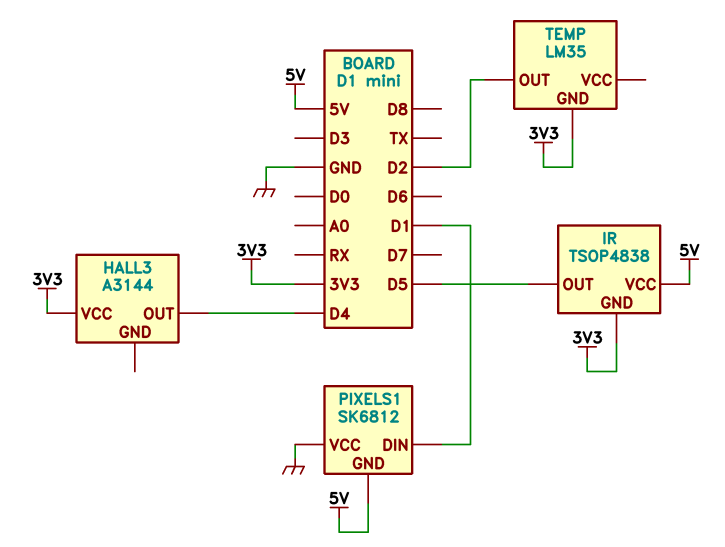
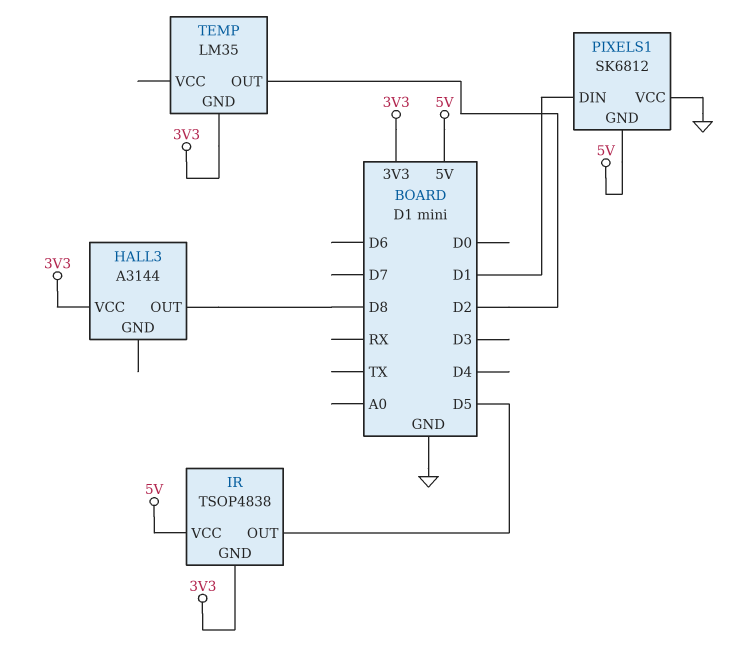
HALL3 pin OUT: D4 -> D8

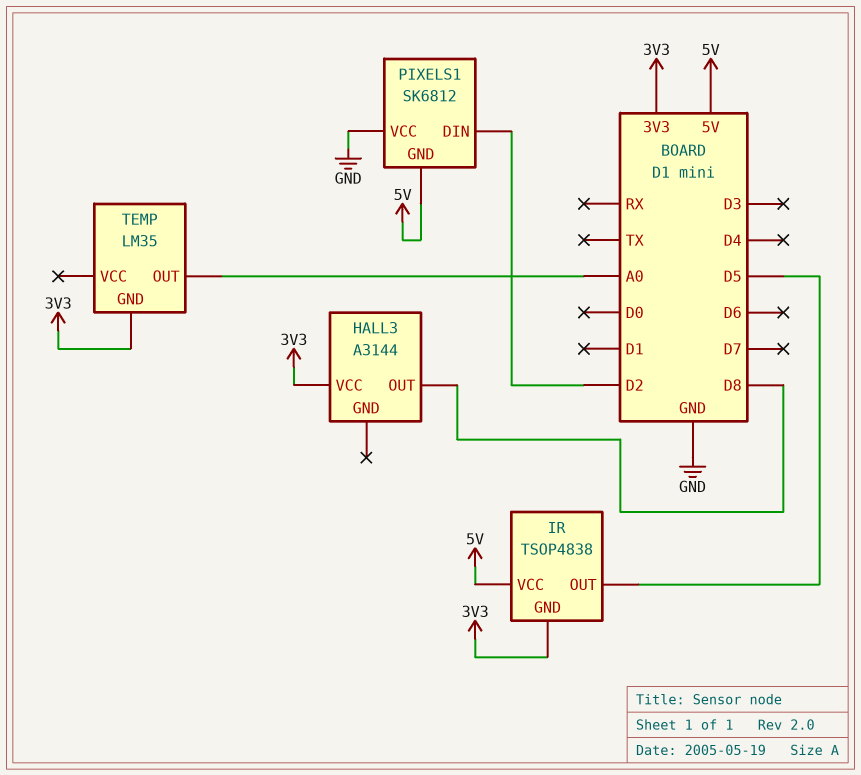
PIXELS1 pin DIN: D1 -> D2
TEMP pin OUT: D2 -> A0

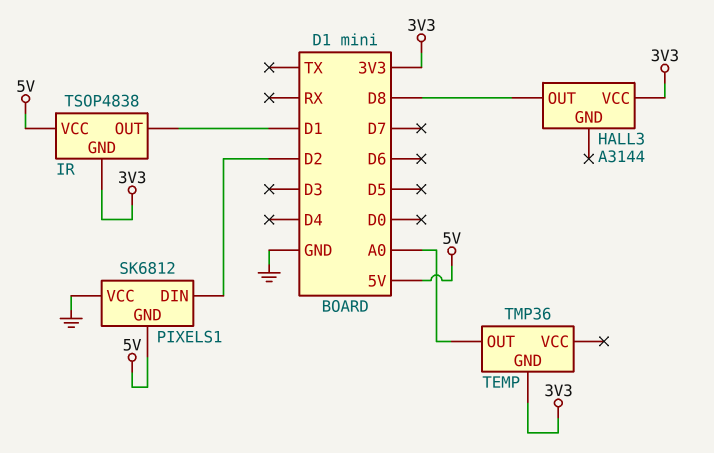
IR pin OUT: D5 -> D1
TEMP: LM35 -> TMP36

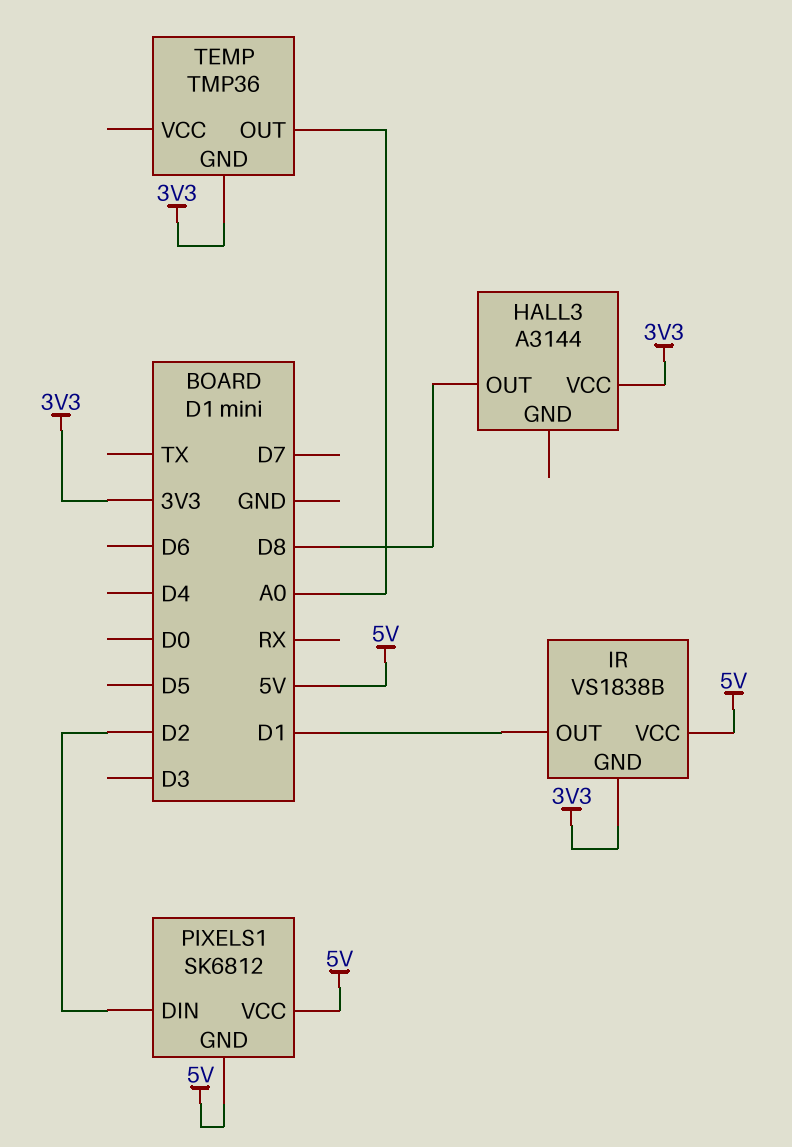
IR: TSOP4838 -> VS1838B
PIXELS1 pin VCC: GND -> 5V

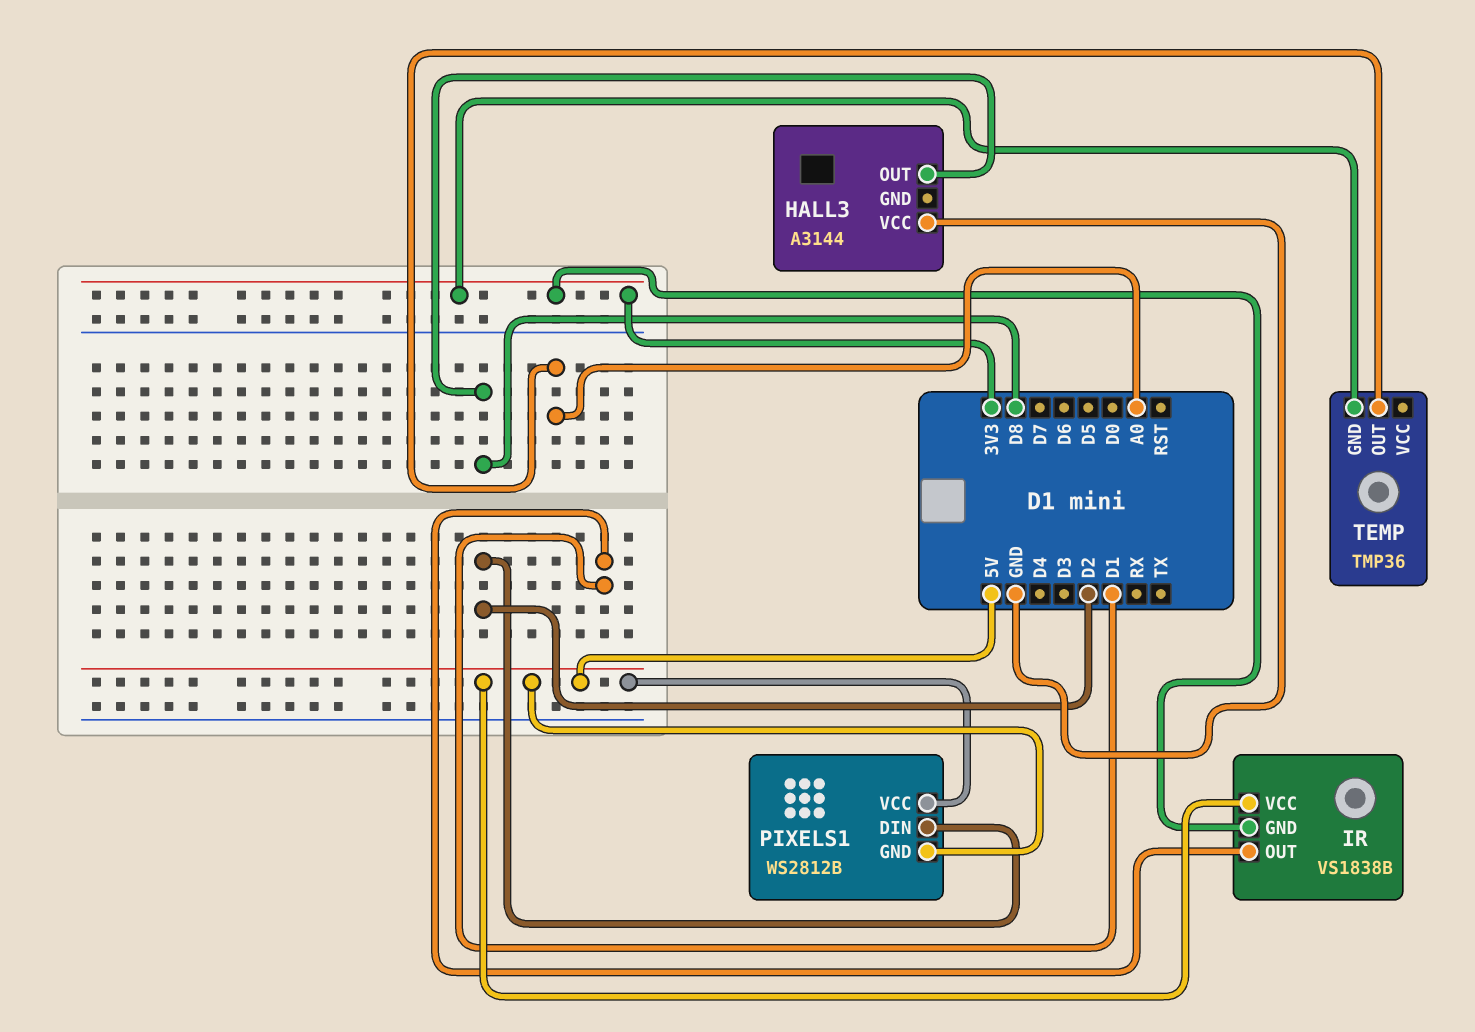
HALL3 pin VCC: 3V3 -> GND
PIXELS1: SK6812 -> WS2812B

